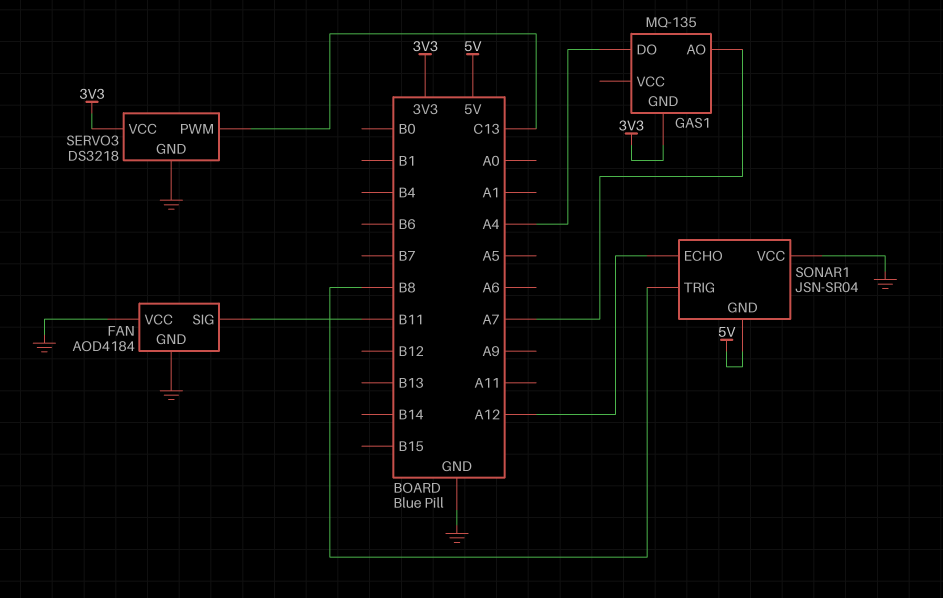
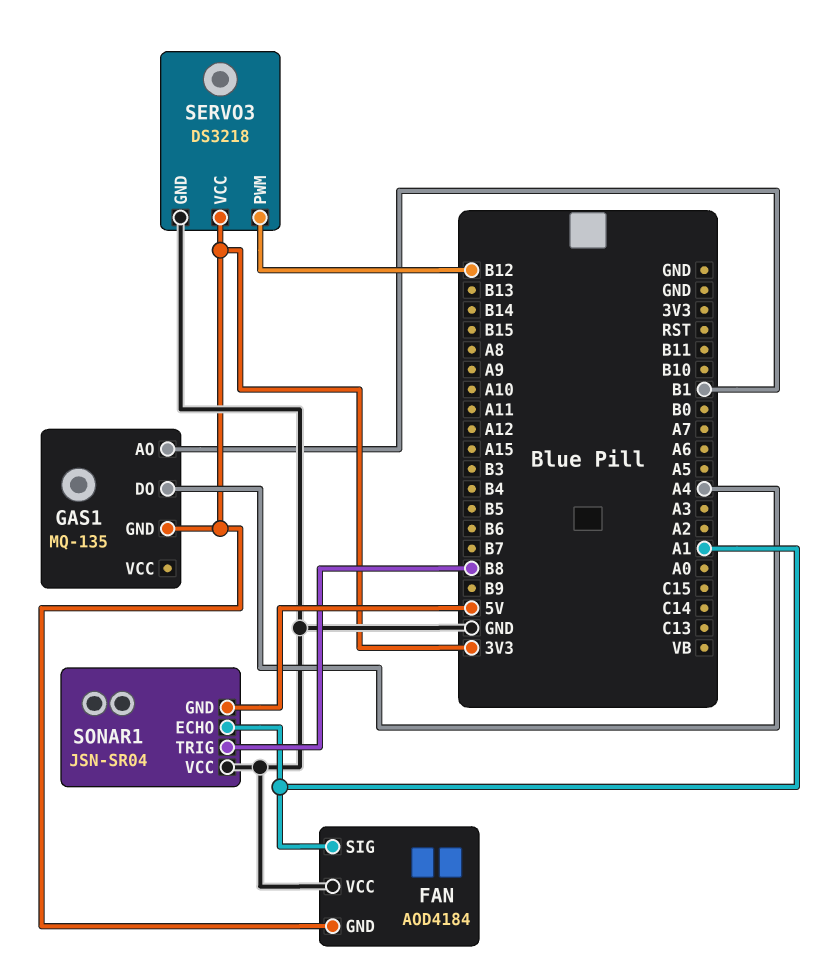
FAN pin GND: GND -> 3V3
FAN pin SIG: B11 -> A1
GAS1 pin AO: A7 -> B1
SERVO3 pin PWM: C13 -> B12
SONAR1 pin ECHO: A12 -> A1

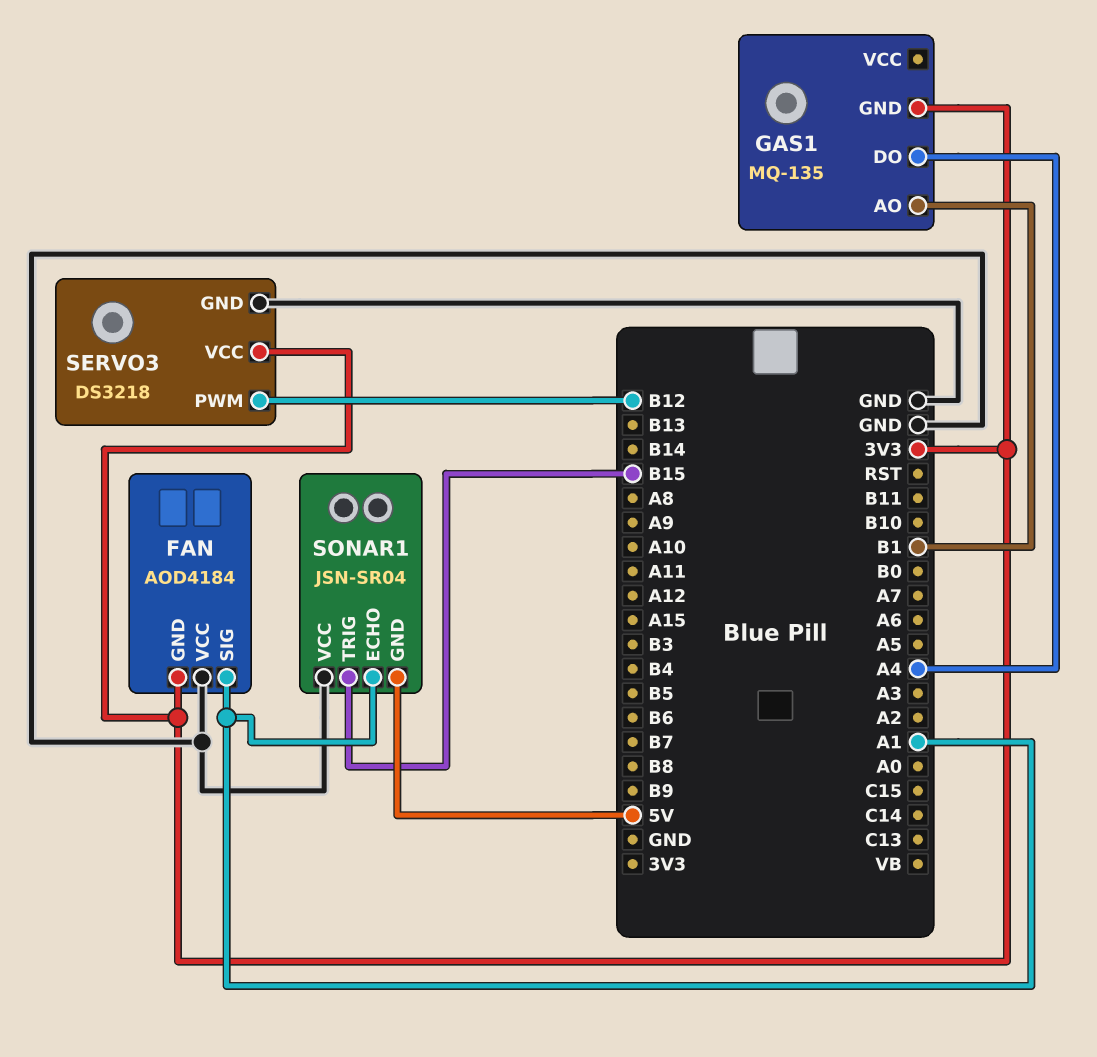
SONAR1 pin TRIG: B8 -> B15

